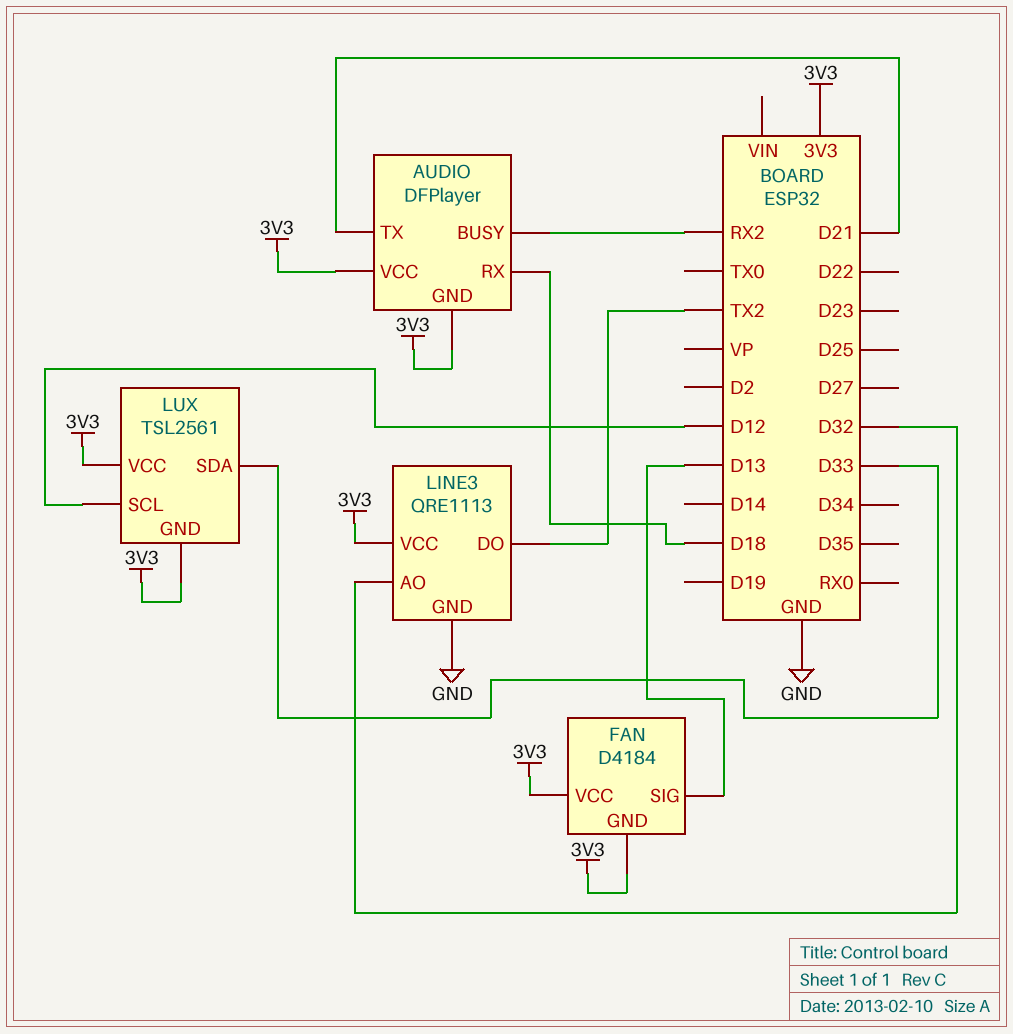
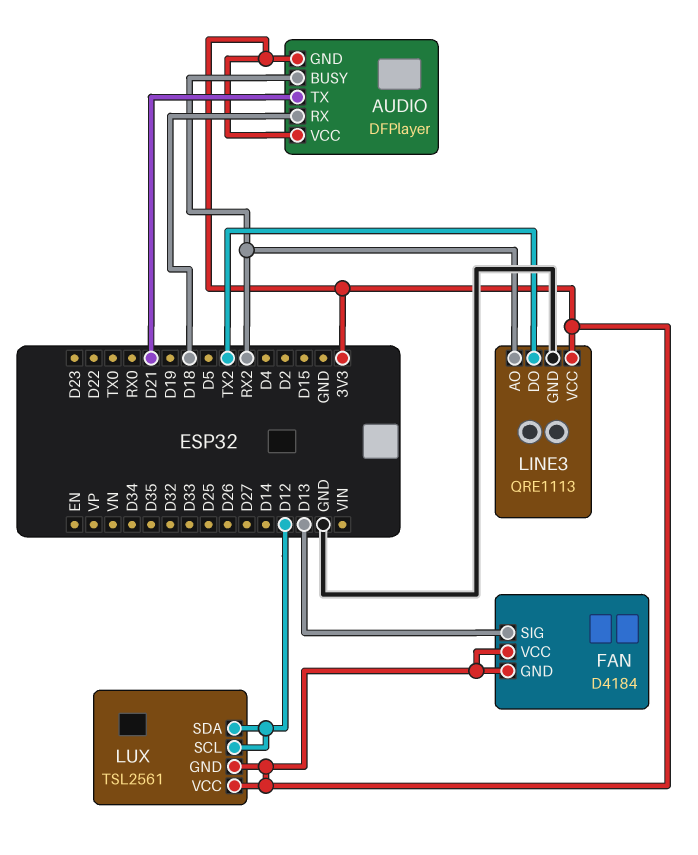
LINE3 pin AO: D32 -> RX2
LUX pin SDA: D33 -> D12

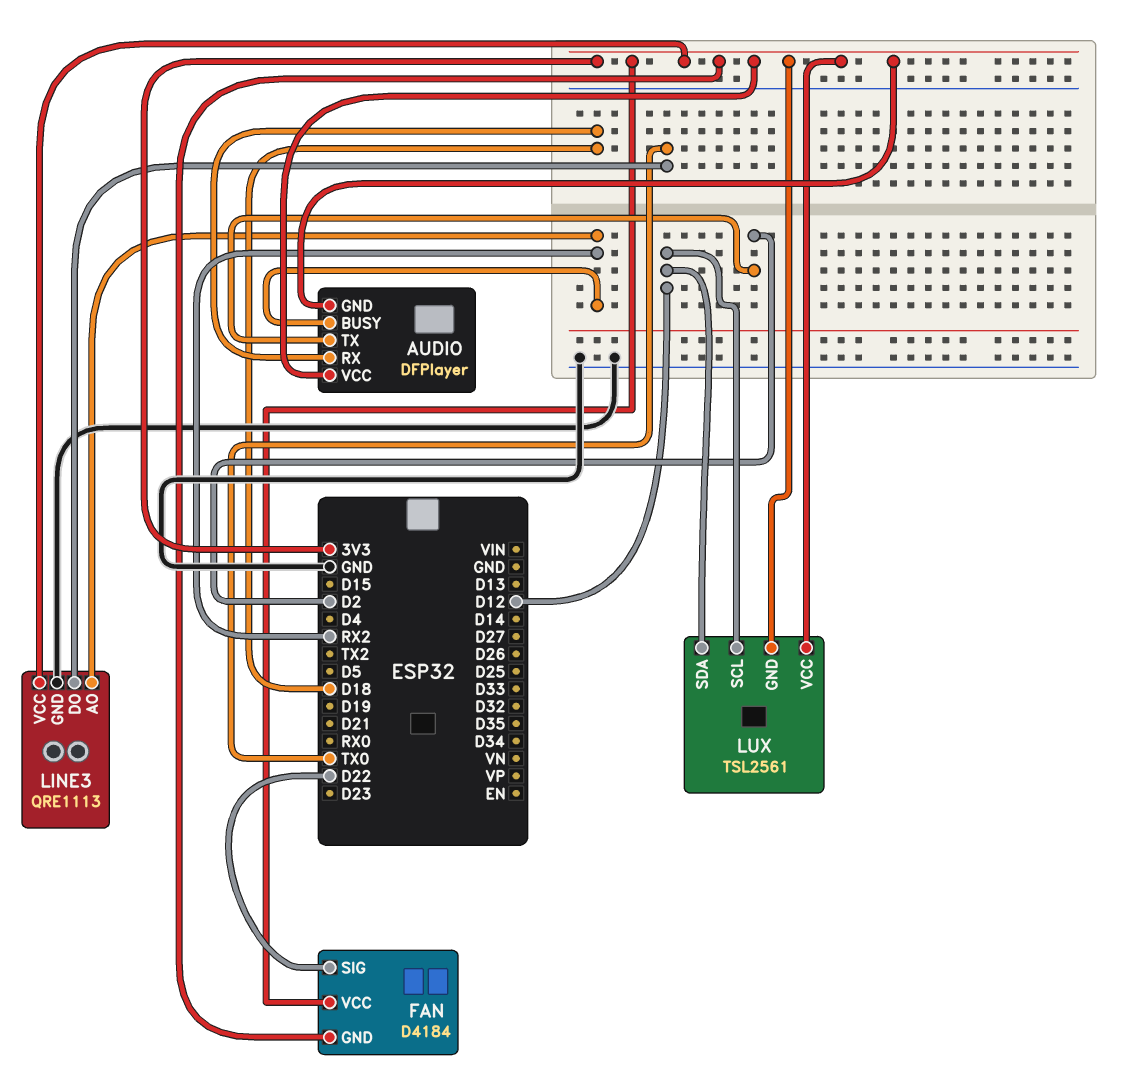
AUDIO pin TX: D21 -> D2
FAN pin SIG: D13 -> D22
LINE3 pin DO: TX2 -> TX0

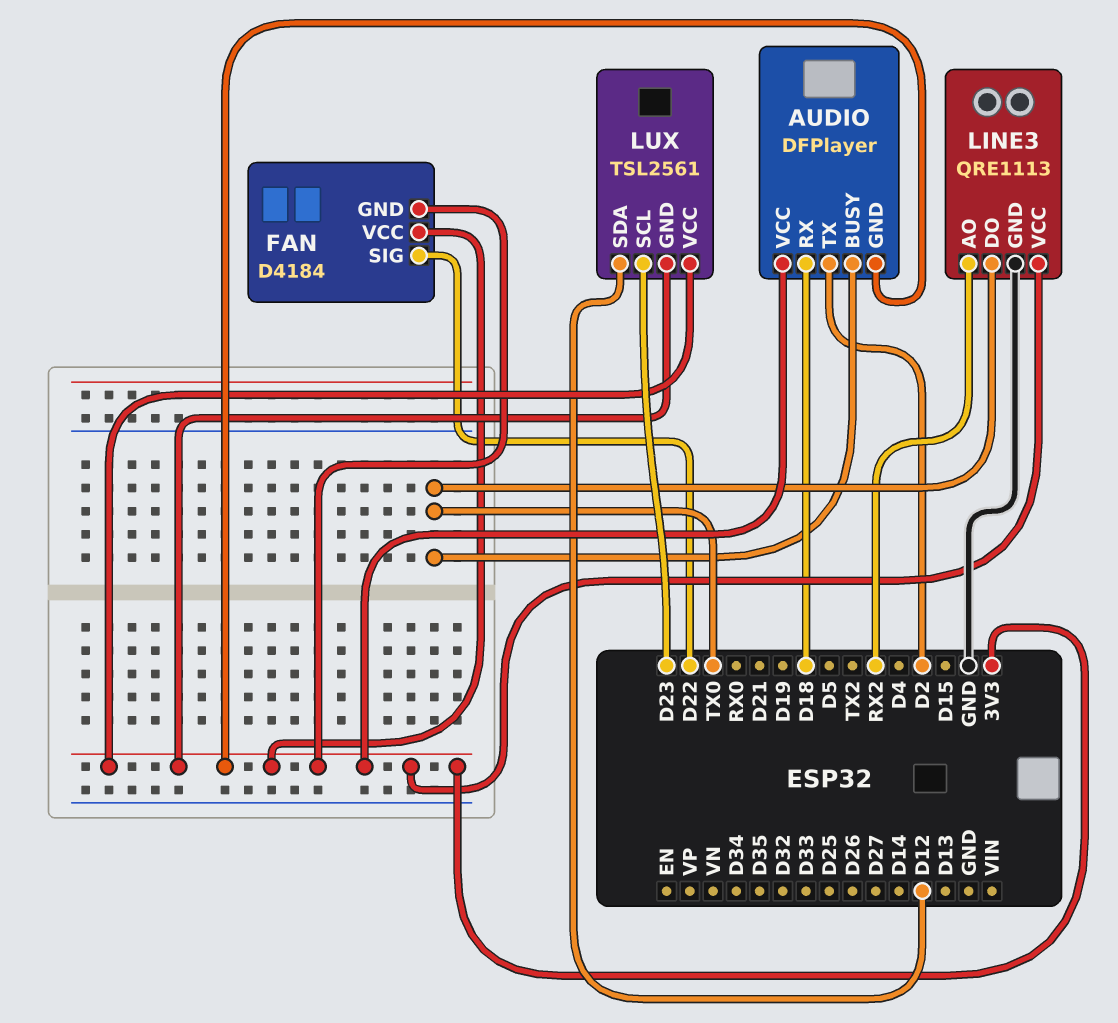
AUDIO pin BUSY: RX2 -> TX0
LUX pin SCL: D12 -> D23

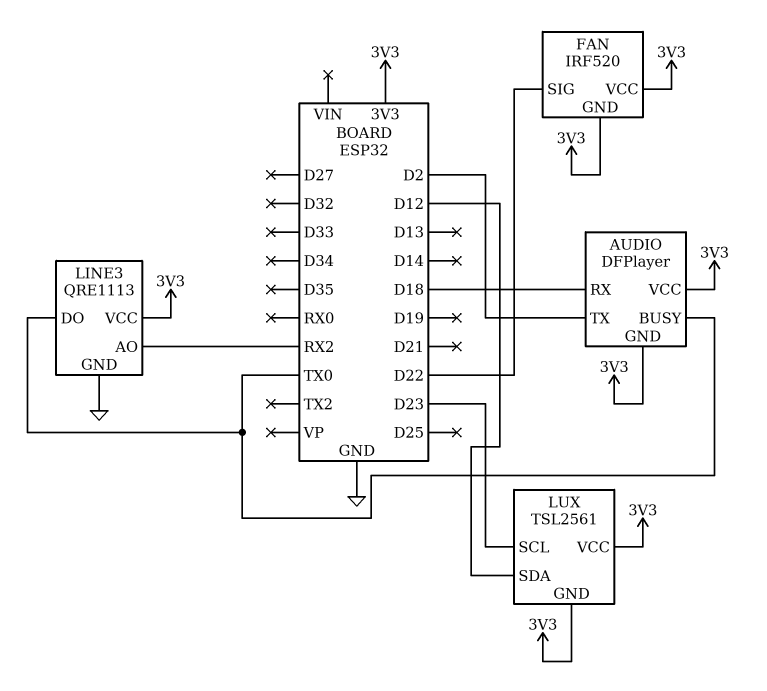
FAN: D4184 -> IRF520

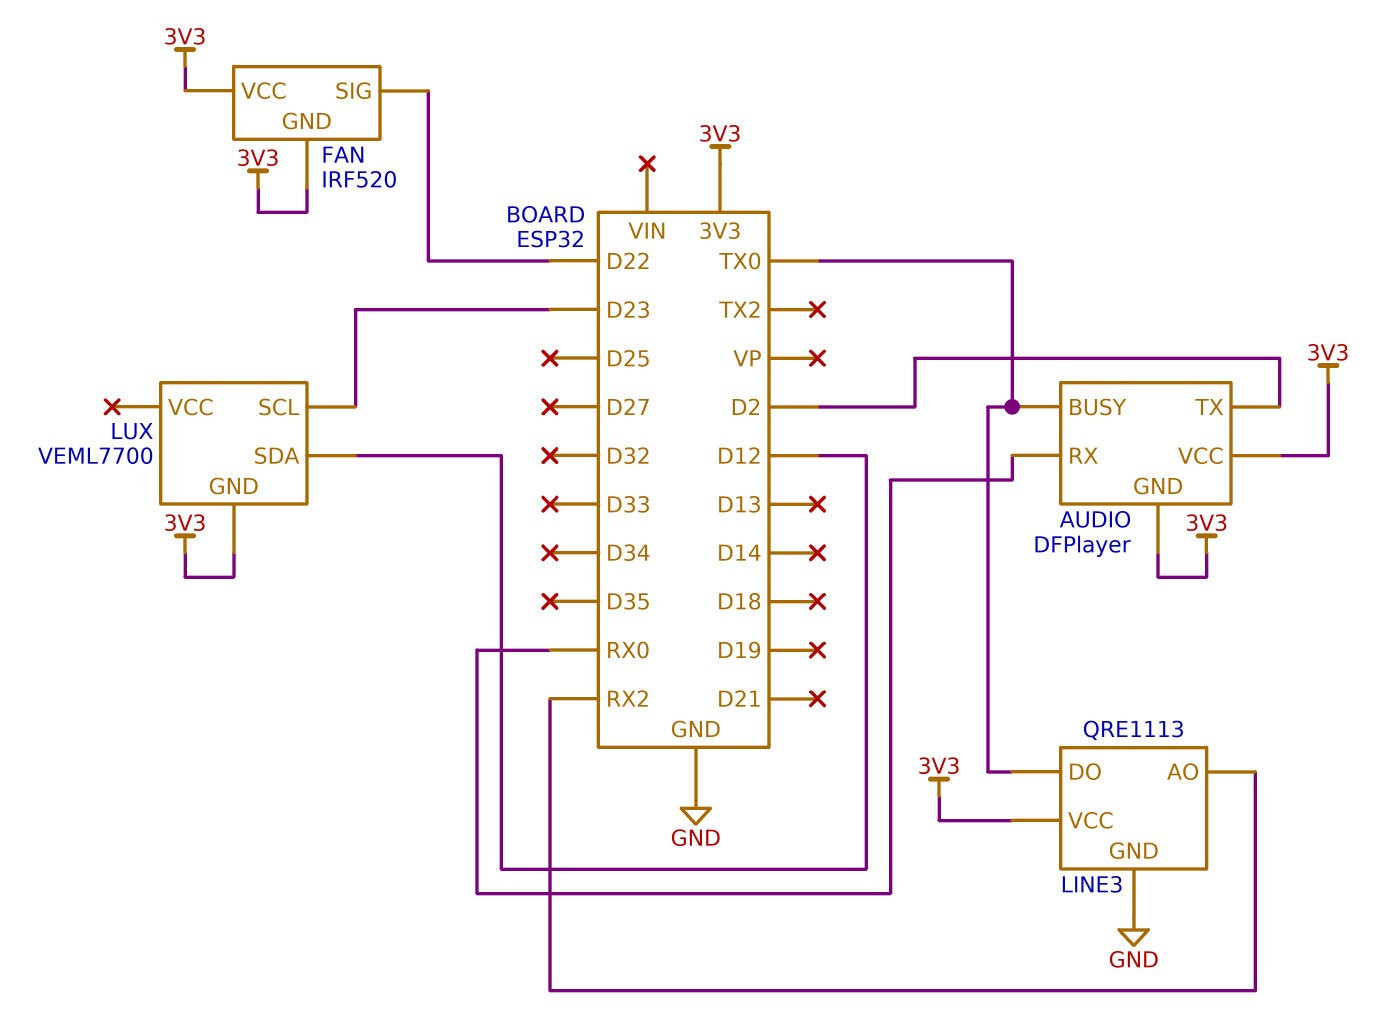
AUDIO pin RX: D18 -> RX0
LUX: TSL2561 -> VEML7700
LUX pin VCC: 3V3 -> none

